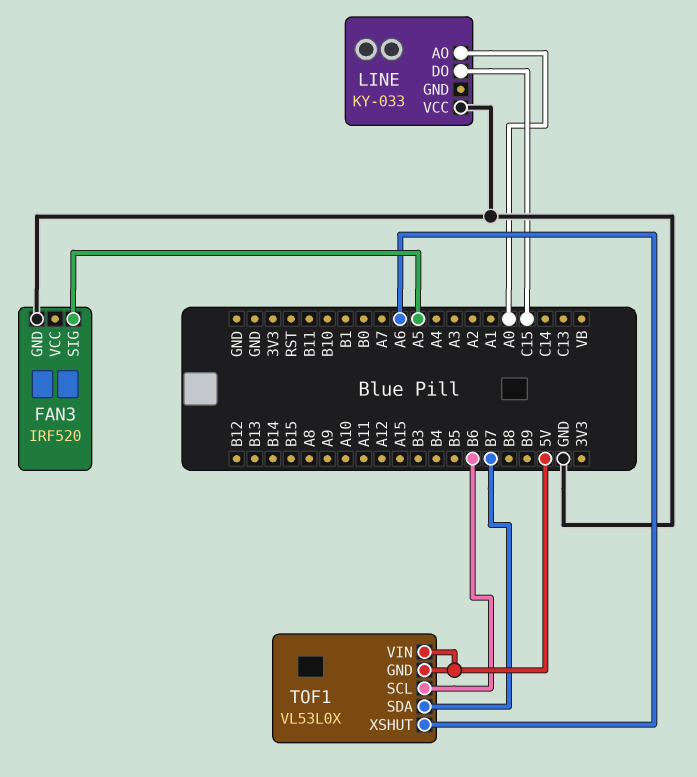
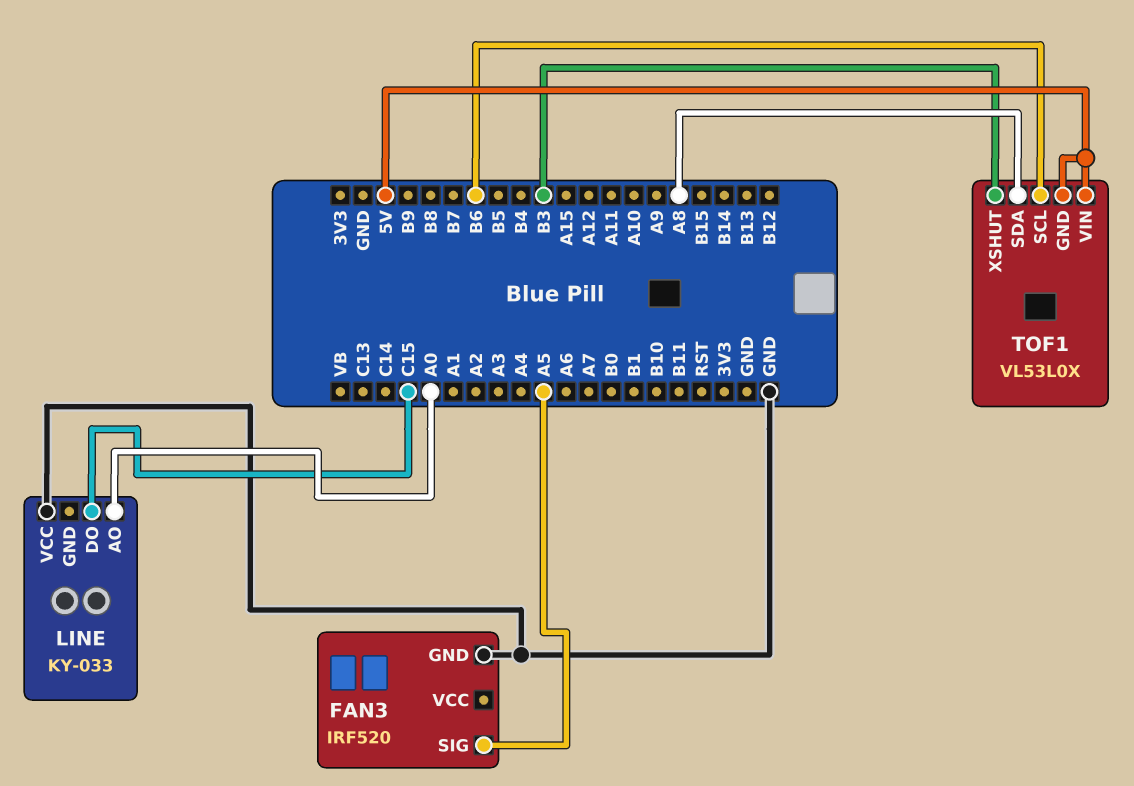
TOF1 pin SDA: B7 -> A8
TOF1 pin XSHUT: A6 -> B3

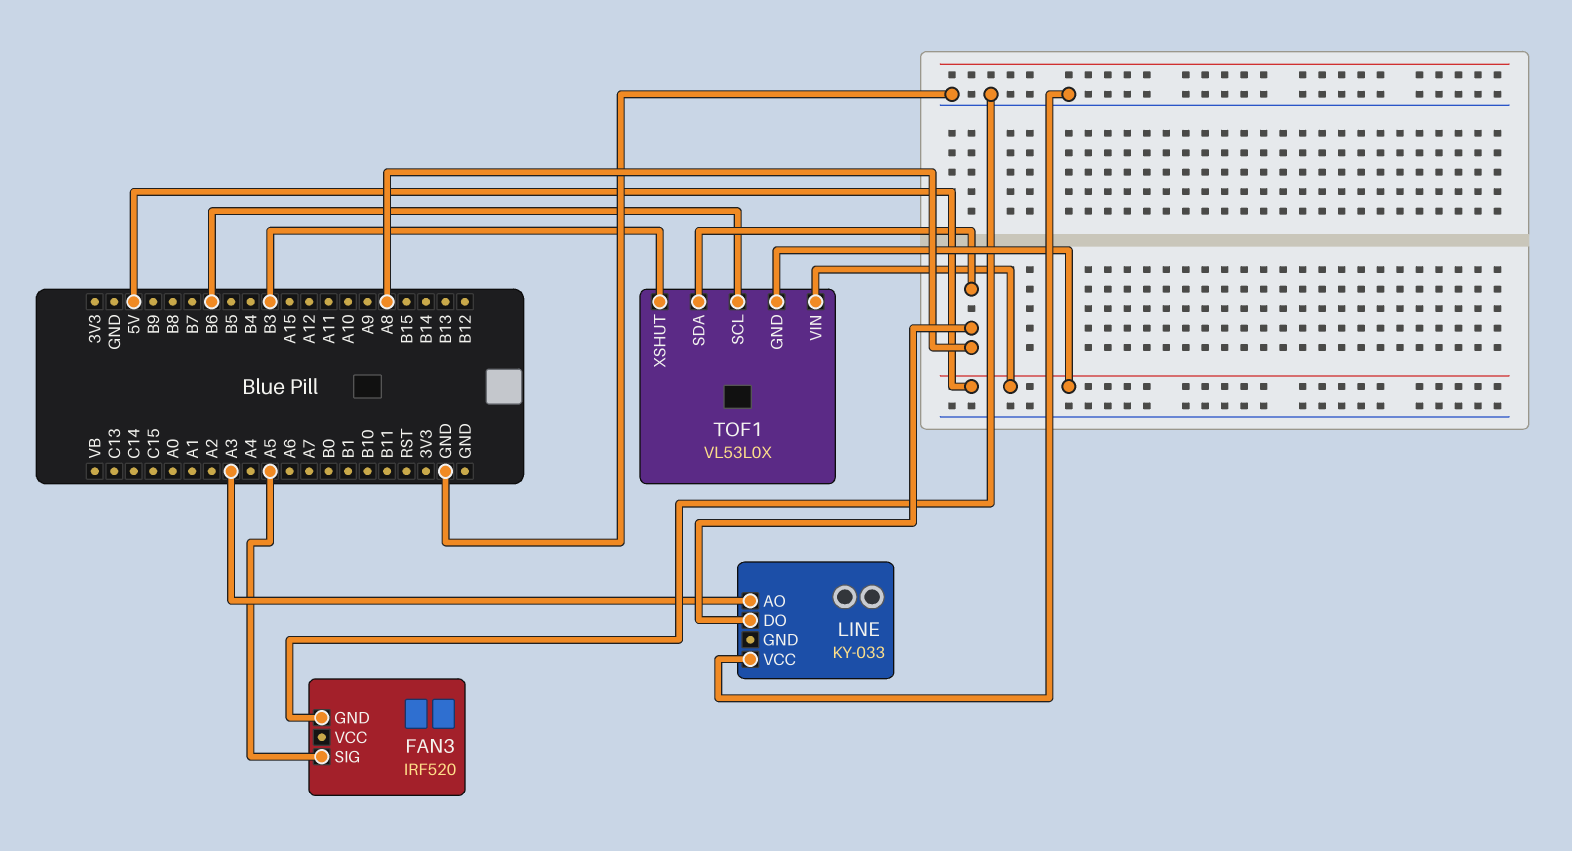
LINE pin AO: A0 -> A3
LINE pin DO: C15 -> A8

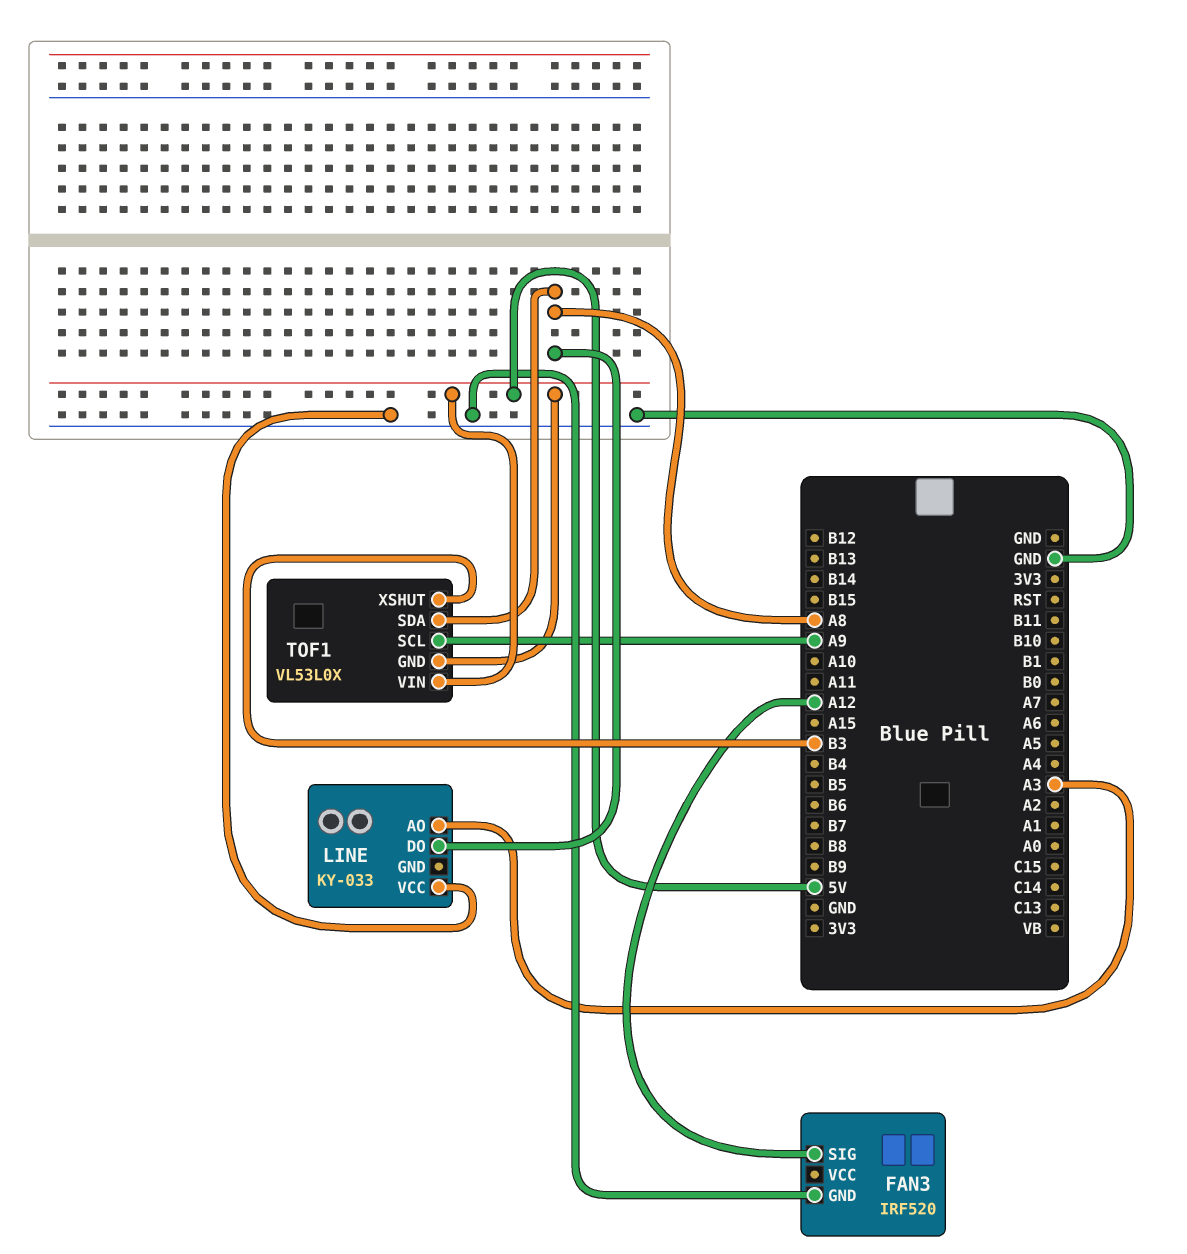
FAN3 pin SIG: A5 -> A12
TOF1 pin SCL: B6 -> A9

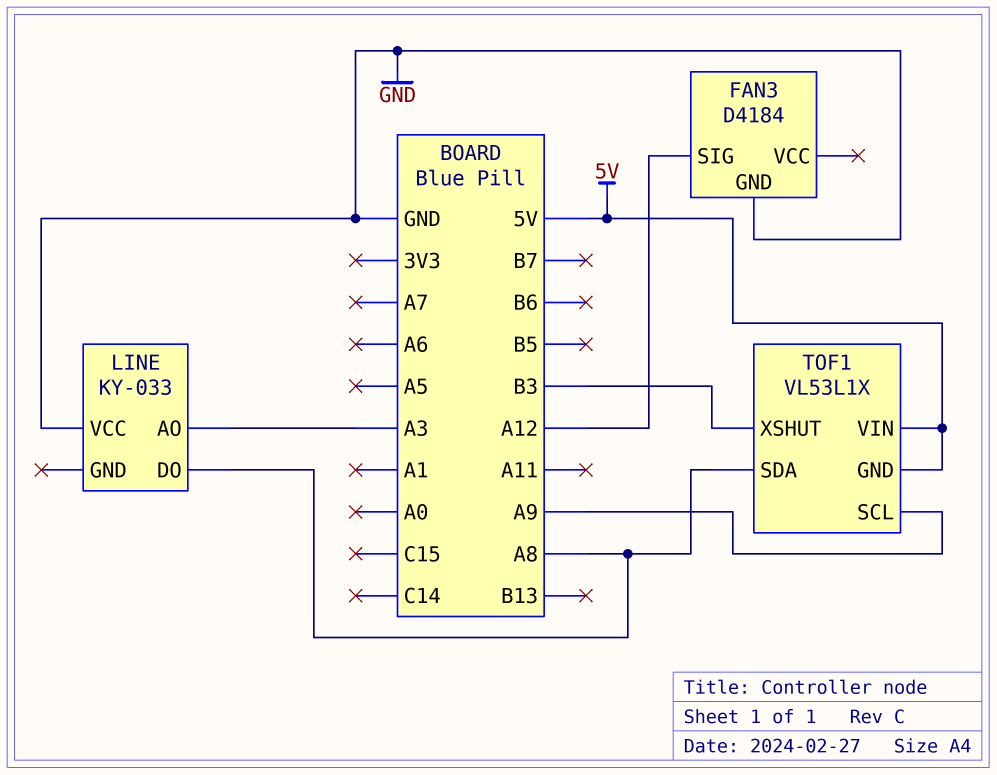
FAN3: IRF520 -> D4184
TOF1: VL53L0X -> VL53L1X

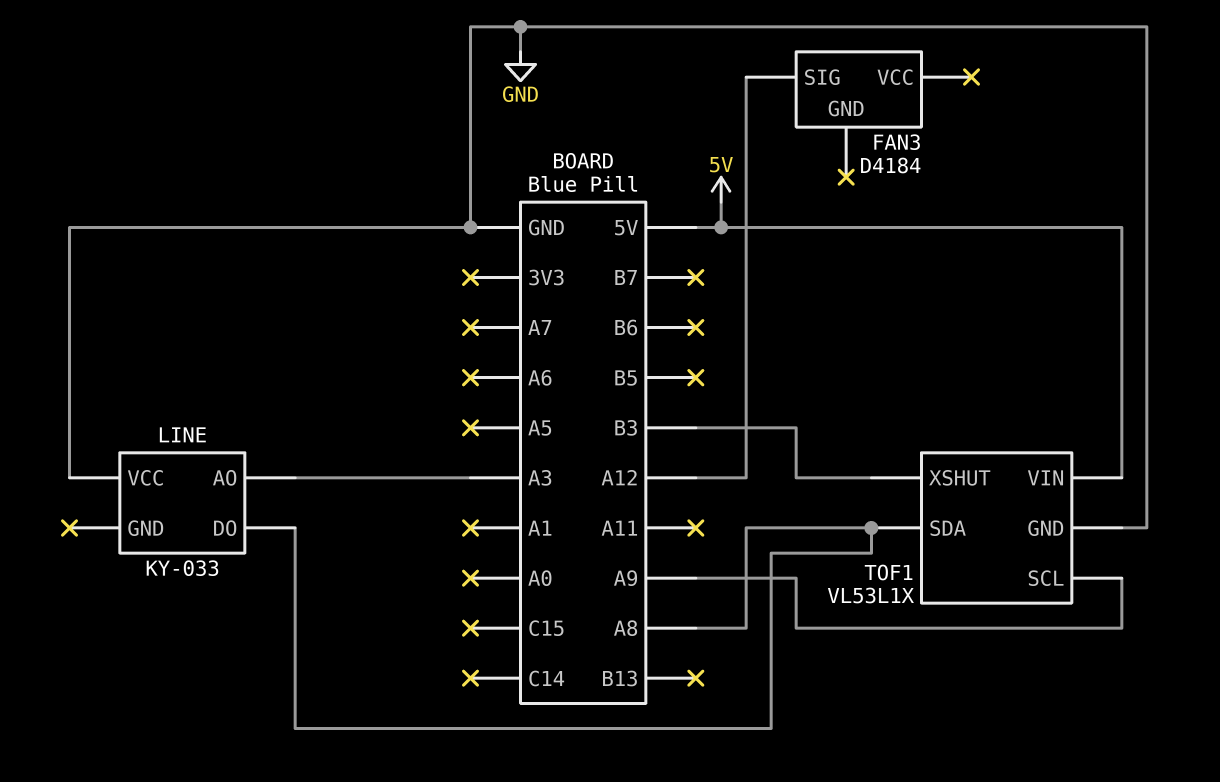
FAN3 pin GND: GND -> none
TOF1 pin GND: 5V -> GND

